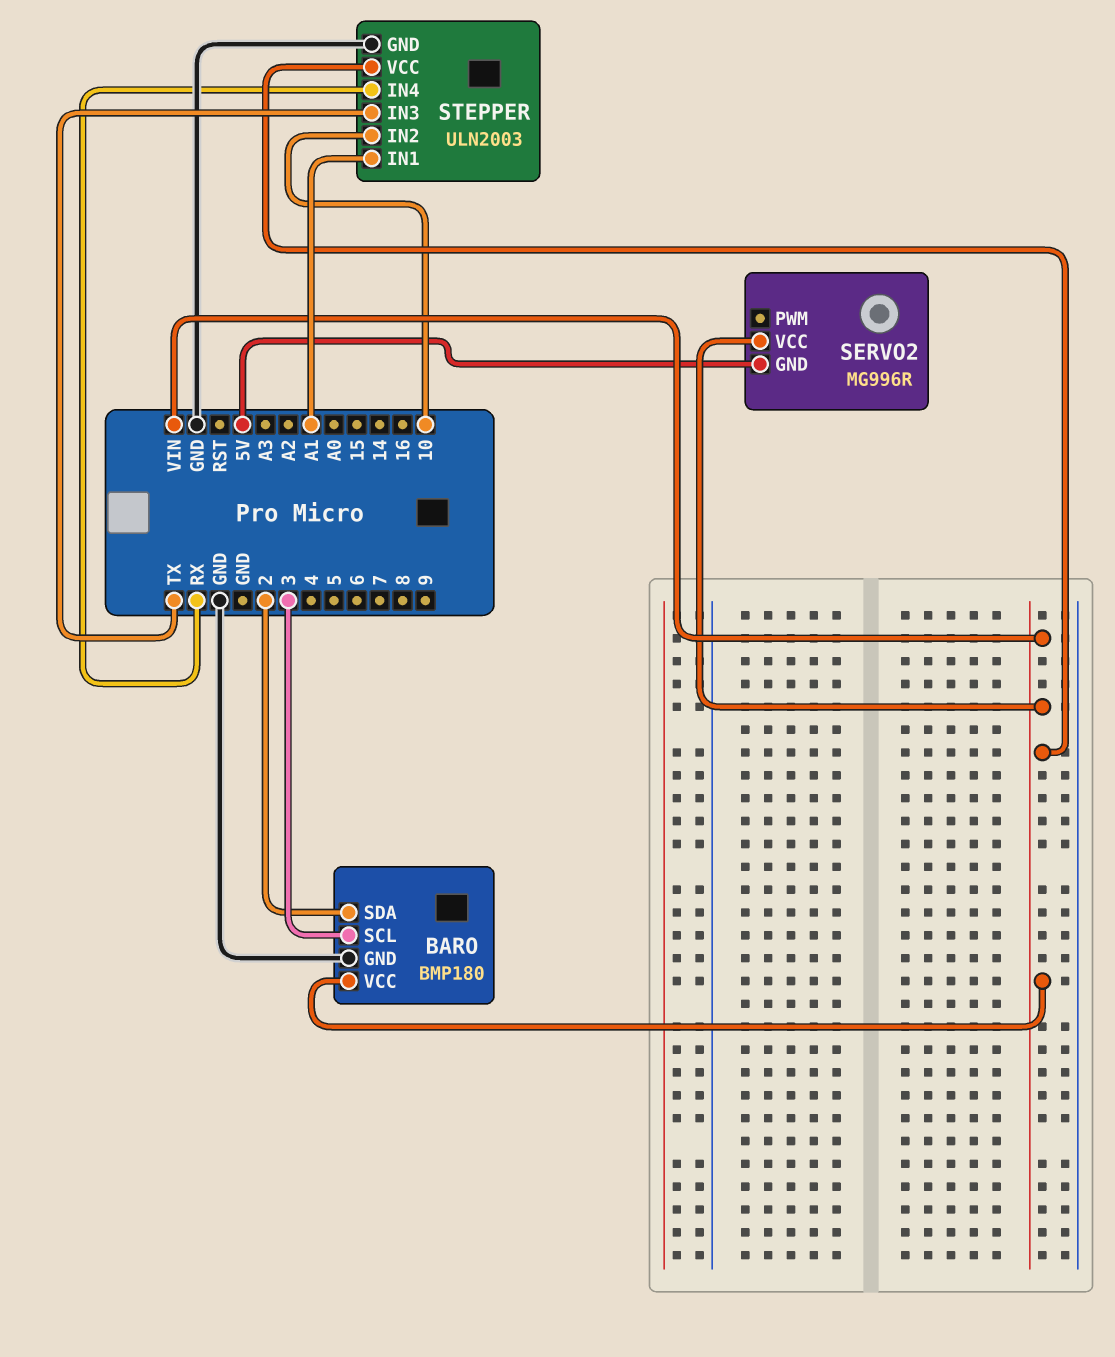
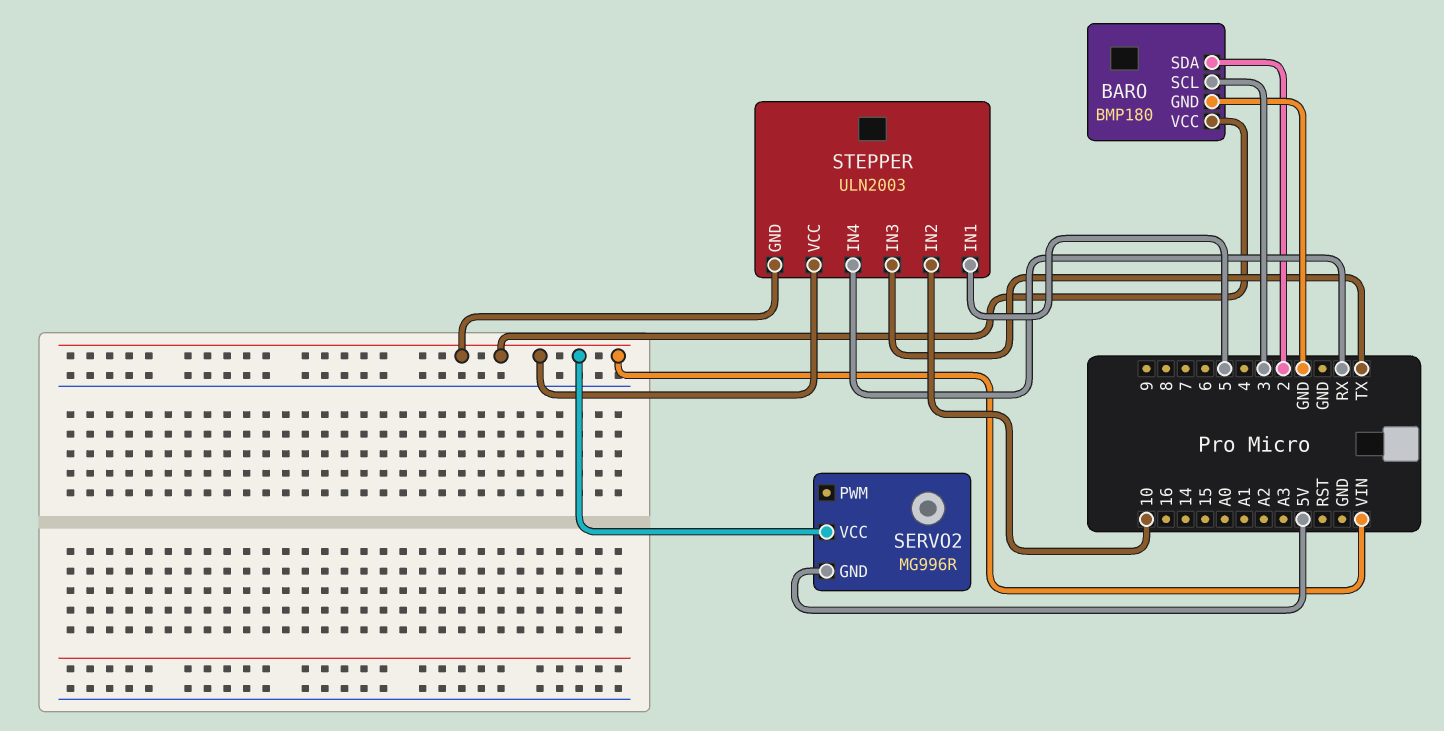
STEPPER pin GND: GND -> VIN
STEPPER pin IN1: A1 -> 5

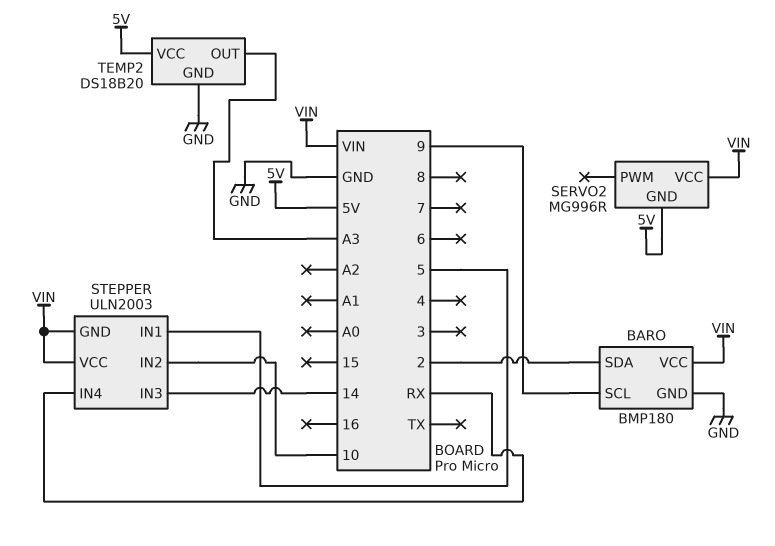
BARO pin SCL: 3 -> 9
STEPPER pin IN3: TX -> 14
TEMP2: none -> DS18B20
TEMP2 pin GND: none -> GND
TEMP2 pin OUT: none -> A3
TEMP2 pin VCC: none -> 5V

